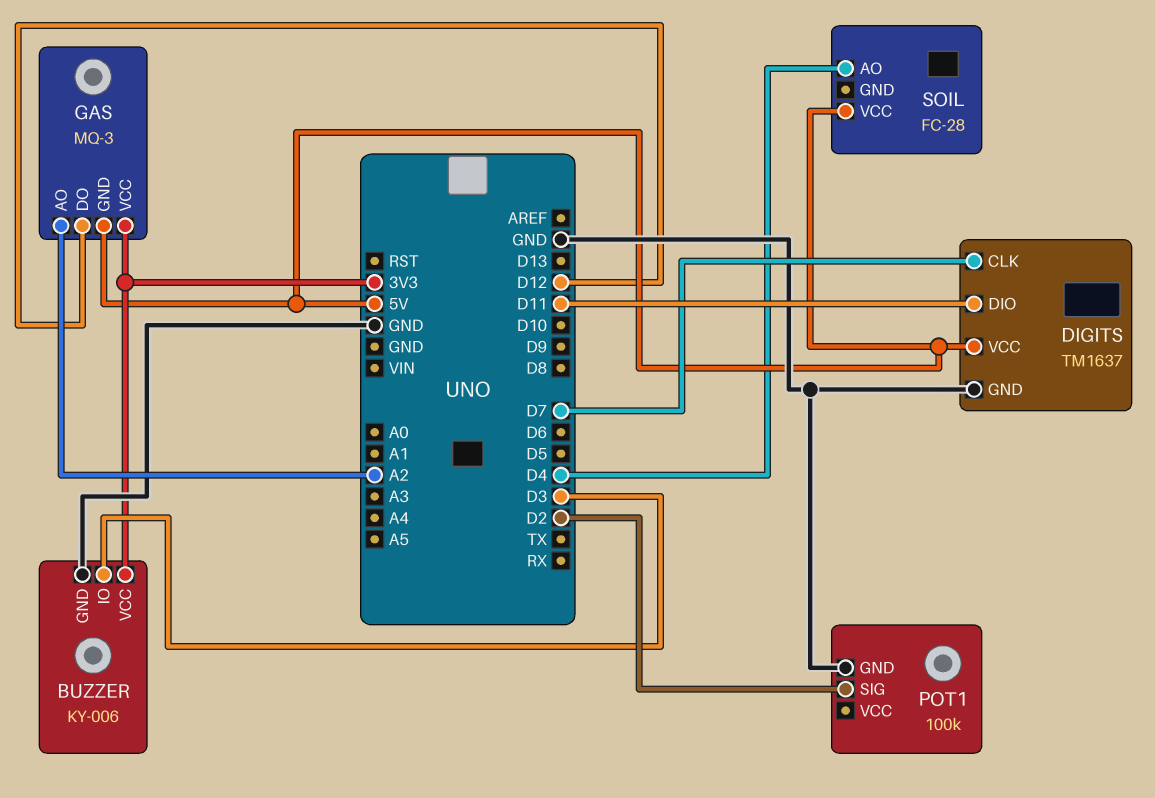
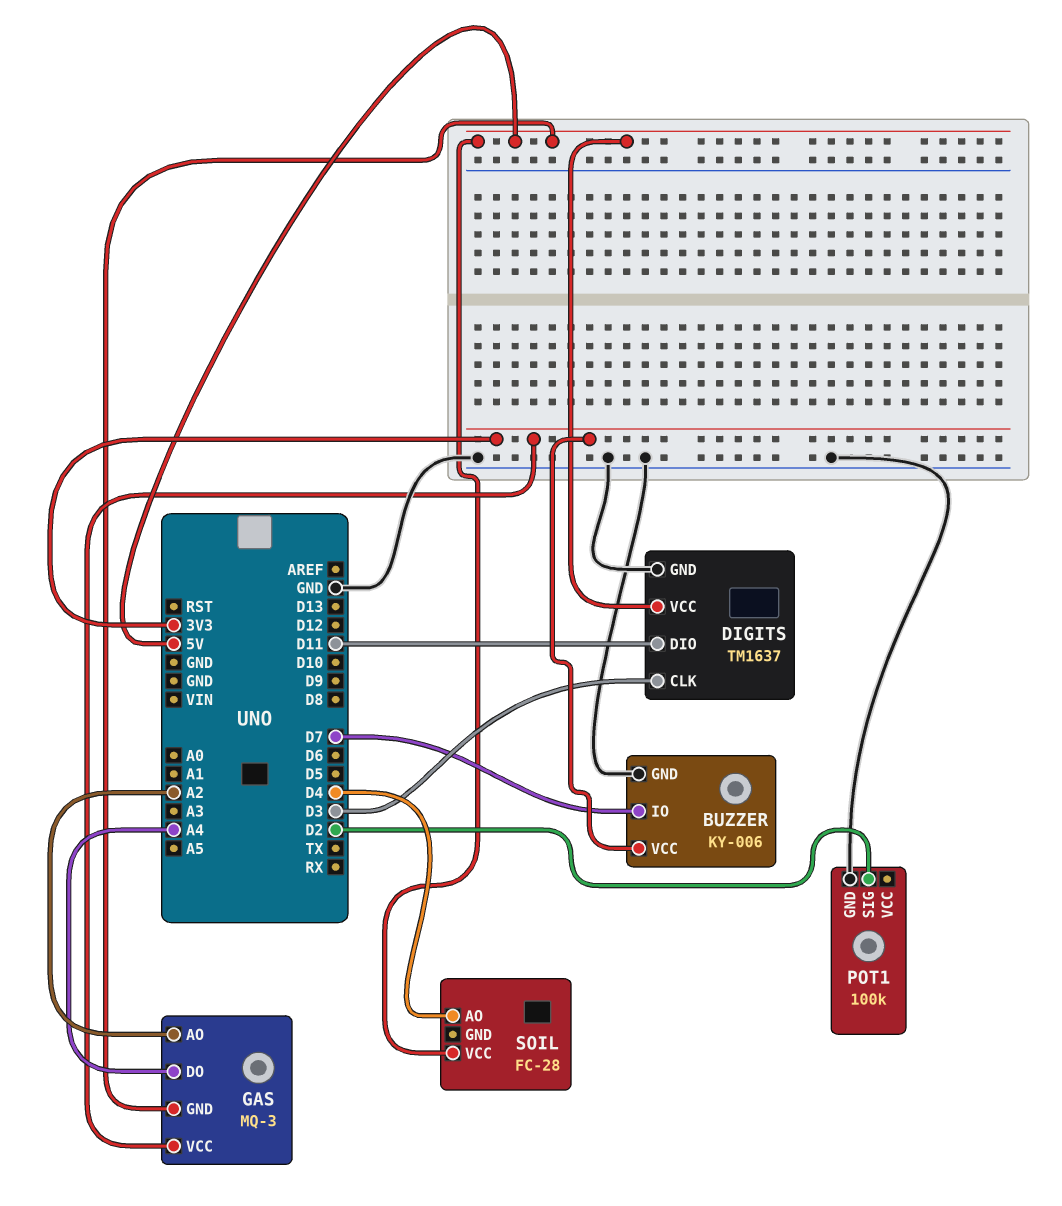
BUZZER pin IO: D3 -> D7
DIGITS pin CLK: D7 -> D3
GAS pin DO: D12 -> A4

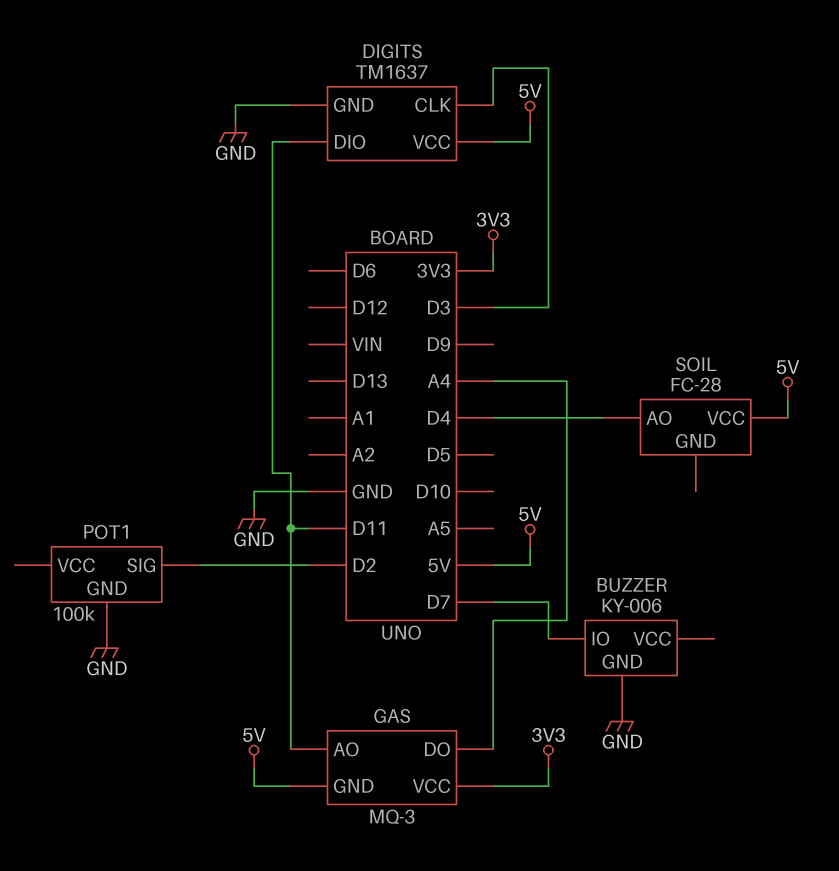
BUZZER pin VCC: 3V3 -> none
GAS pin AO: A2 -> D11

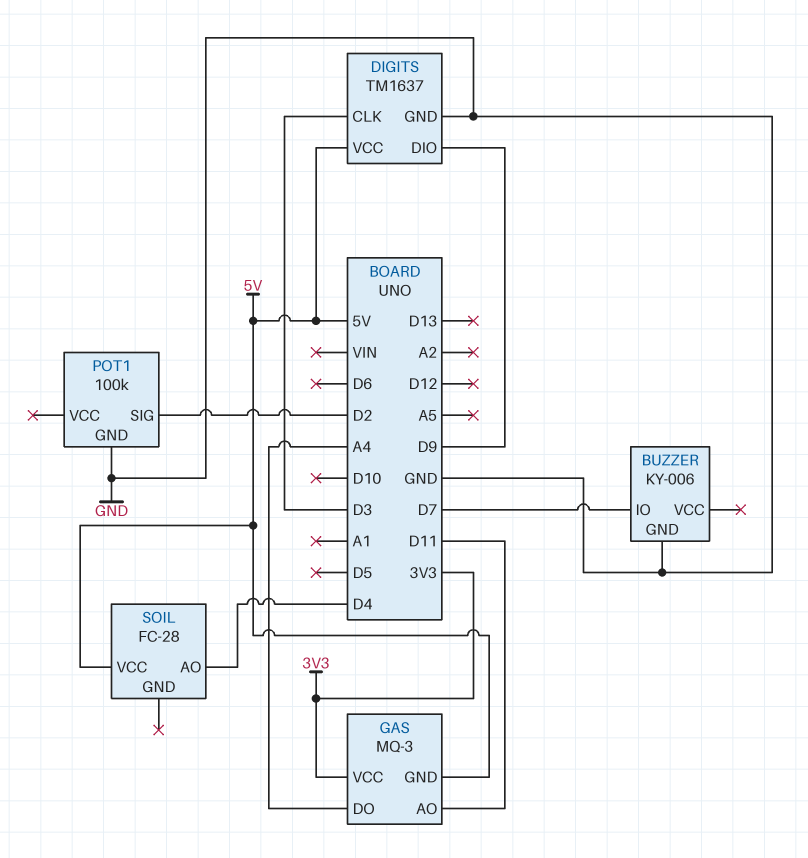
DIGITS pin DIO: D11 -> D9

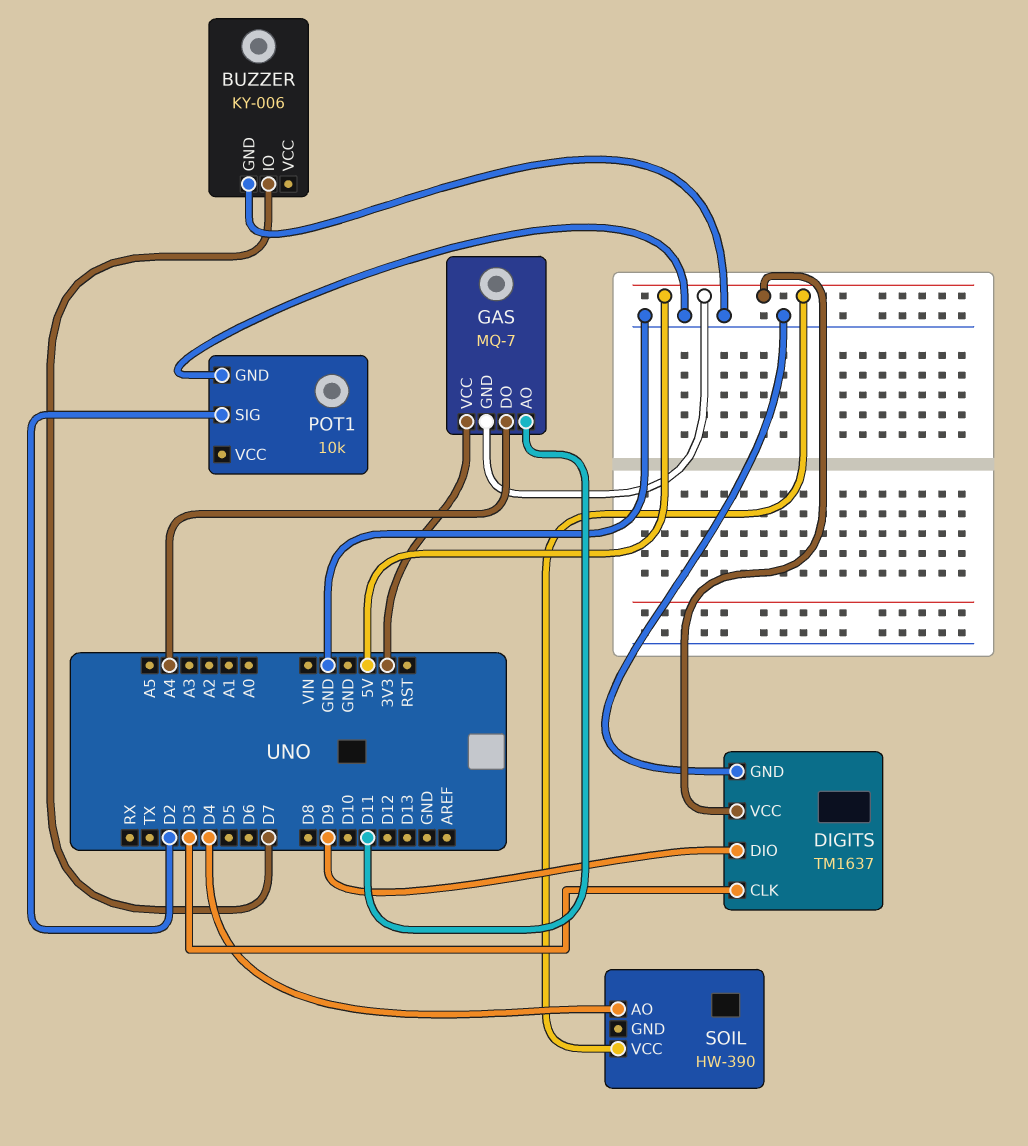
GAS: MQ-3 -> MQ-7
POT1: 100k -> 10k
SOIL: FC-28 -> HW-390

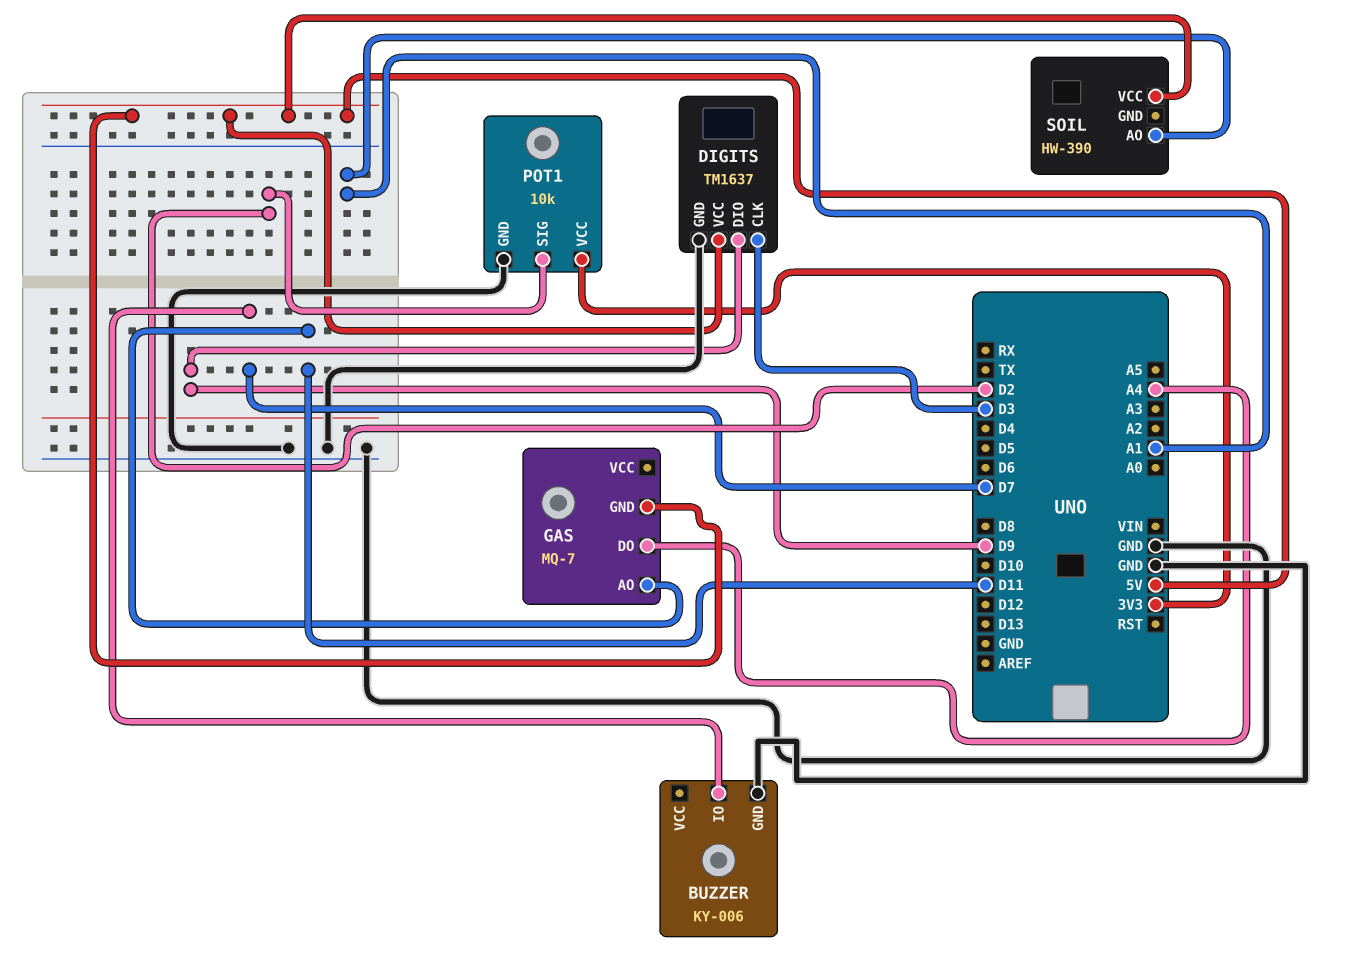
GAS pin VCC: 3V3 -> none
POT1 pin VCC: none -> 3V3
SOIL pin AO: D4 -> A1

